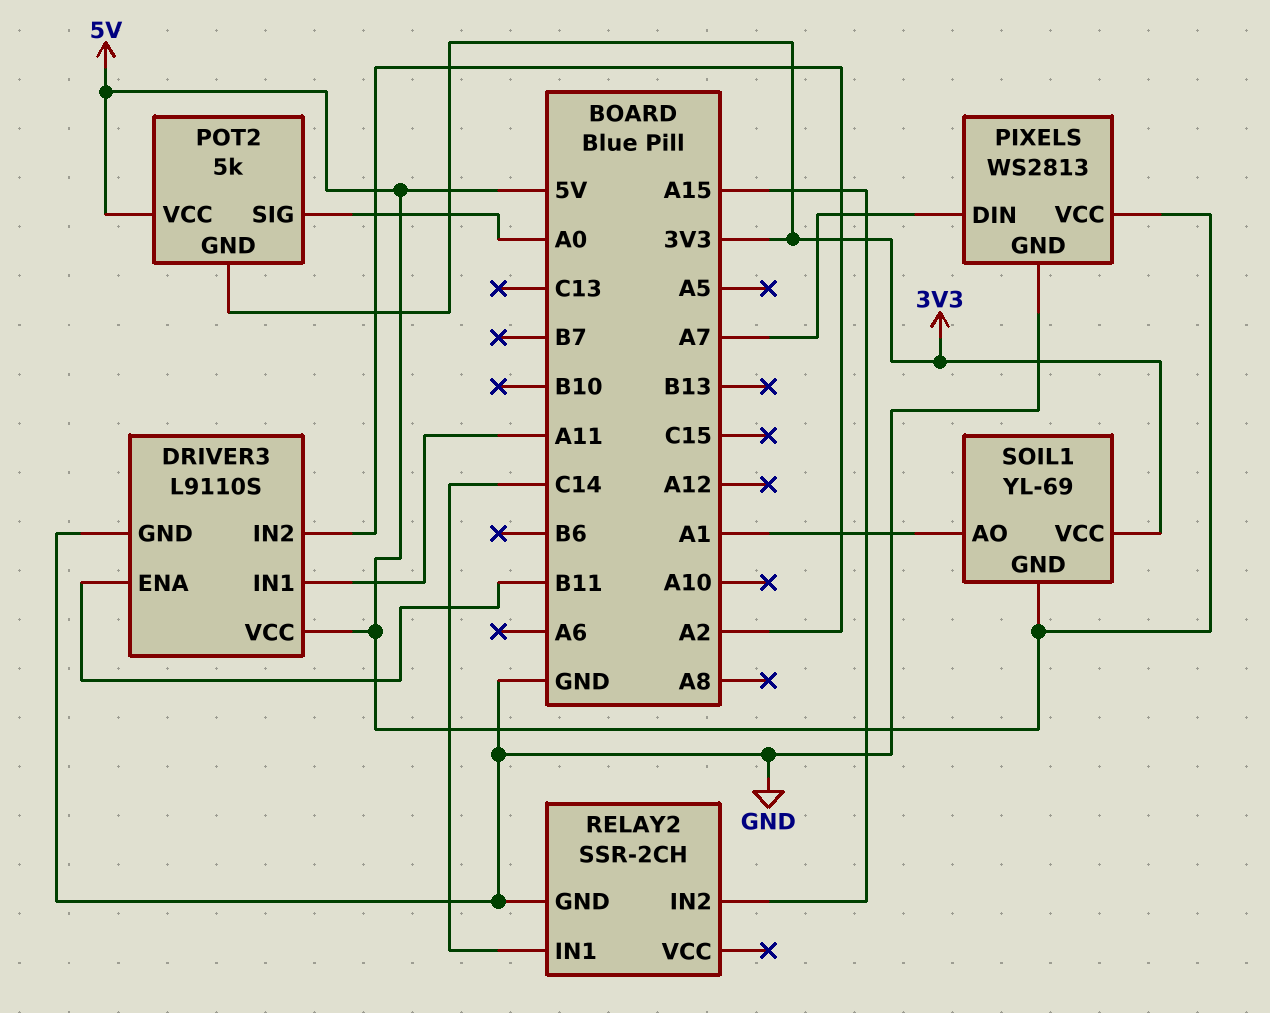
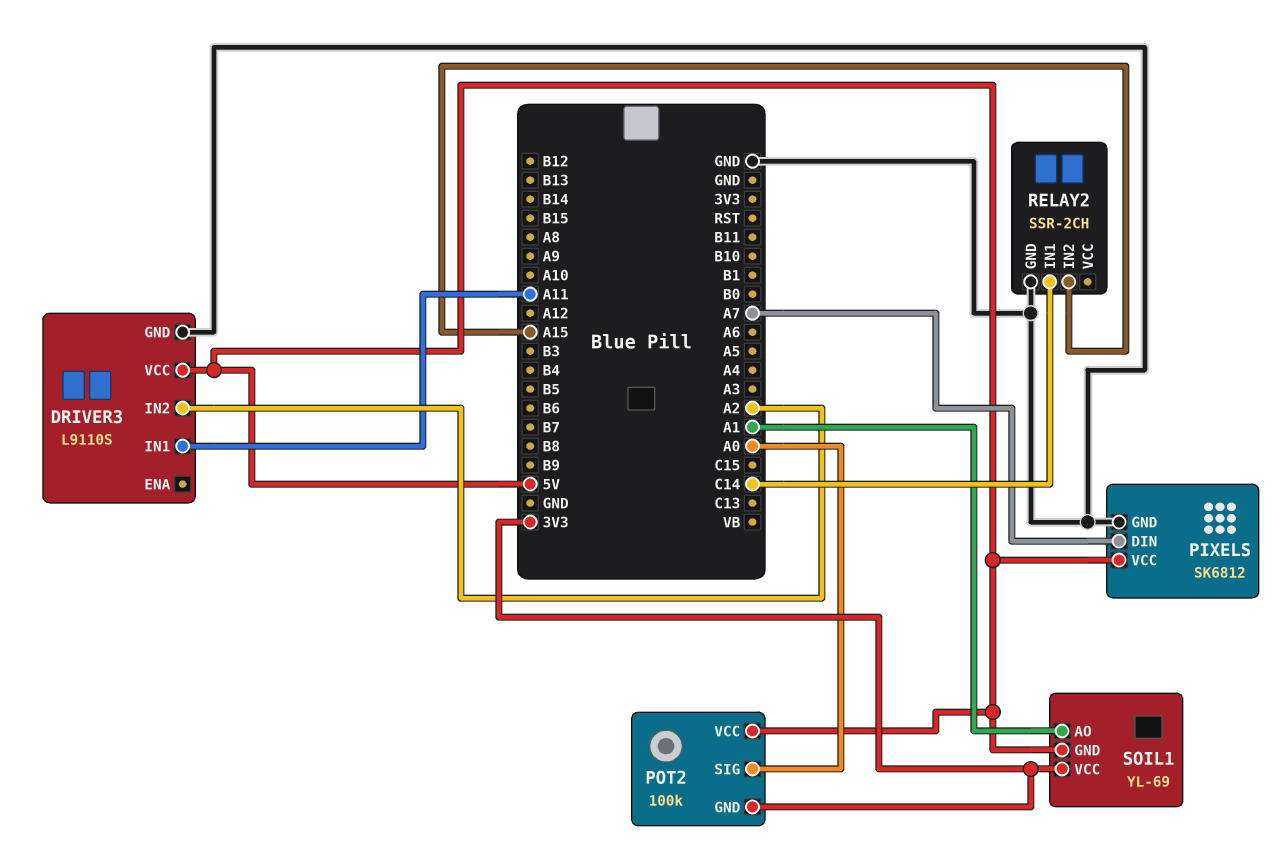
DRIVER3 pin ENA: B11 -> none
PIXELS: WS2813 -> SK6812
POT2: 5k -> 100k

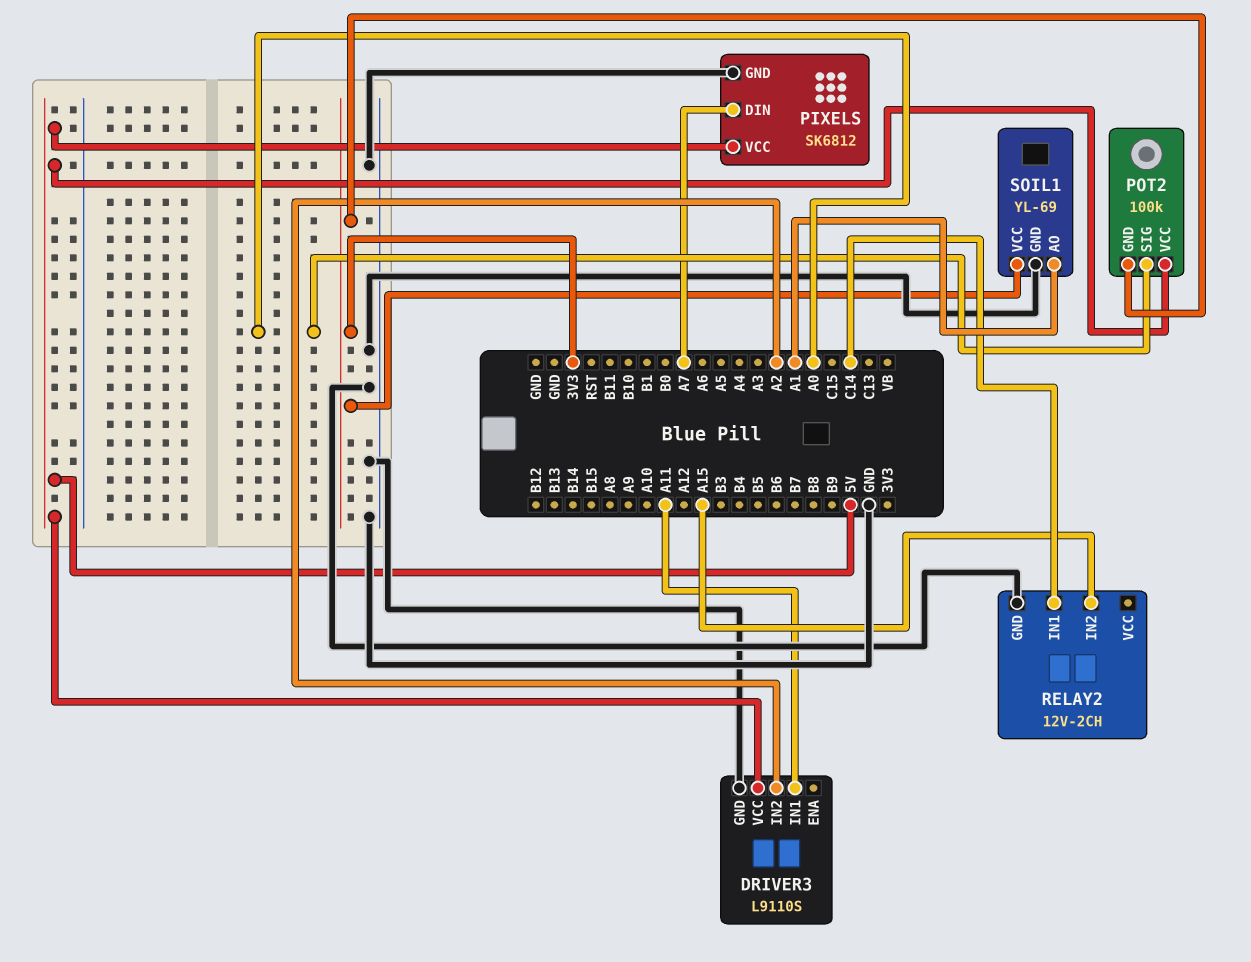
RELAY2: SSR-2CH -> 12V-2CH
SOIL1 pin GND: 5V -> GND

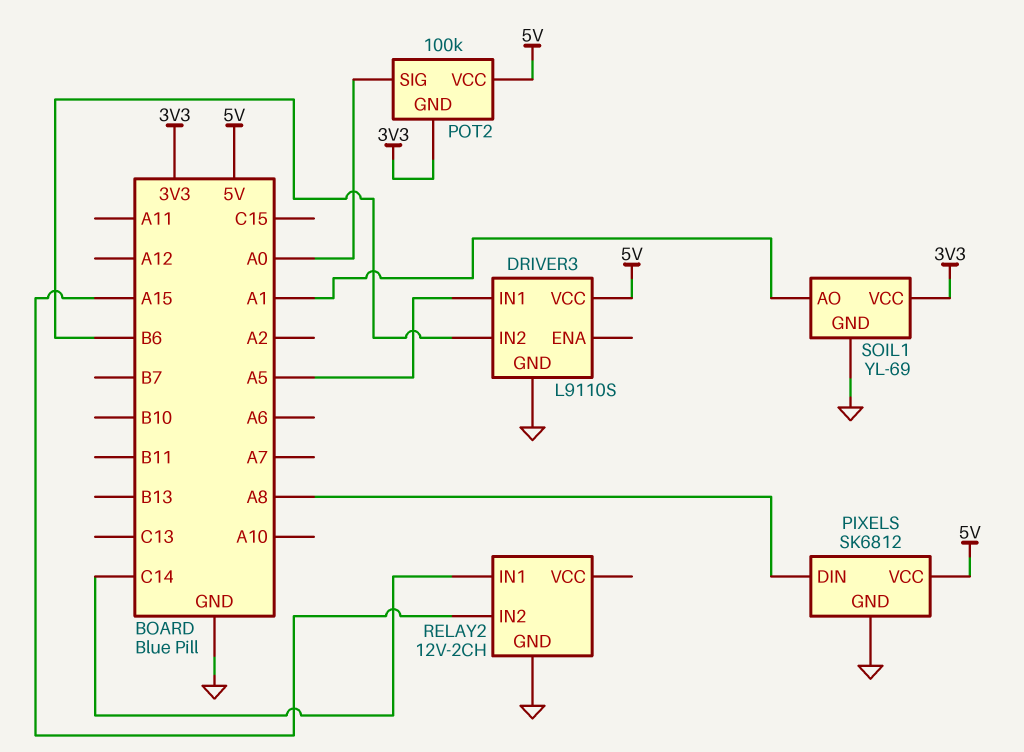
DRIVER3 pin IN1: A11 -> A5
DRIVER3 pin IN2: A2 -> B6
PIXELS pin DIN: A7 -> A8

